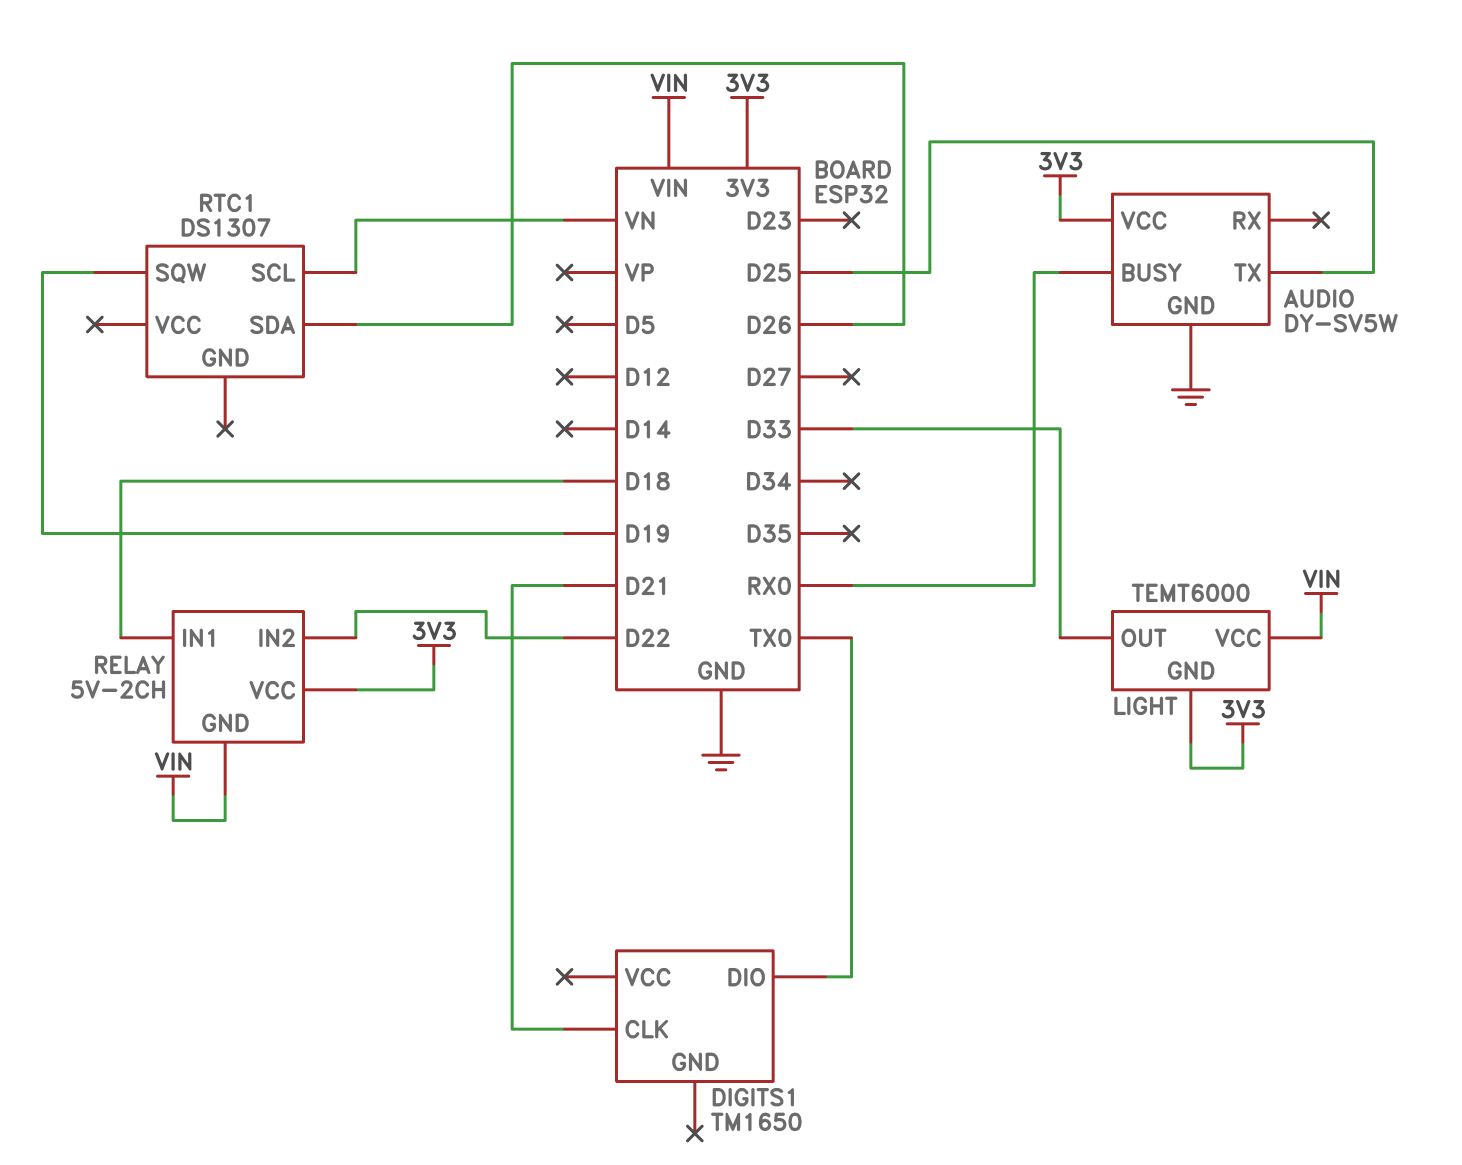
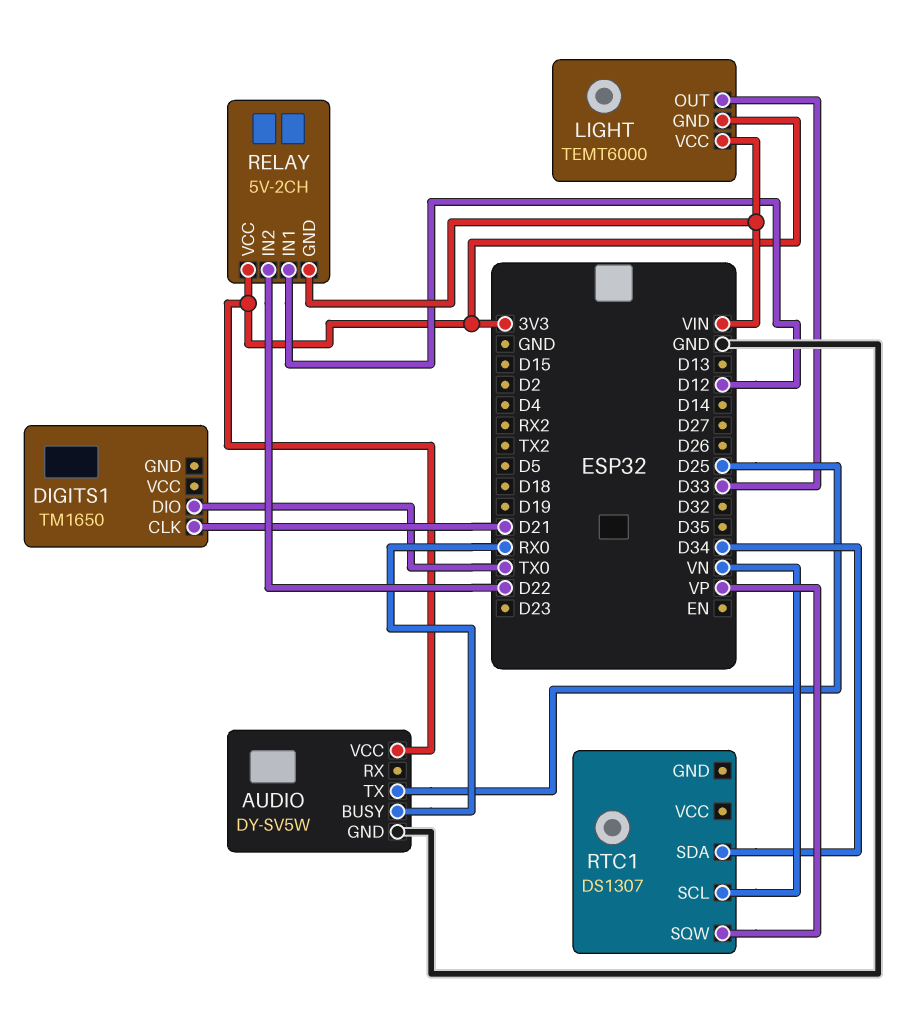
RELAY pin IN1: D18 -> D12
RTC1 pin SDA: D26 -> D34
RTC1 pin SQW: D19 -> VP

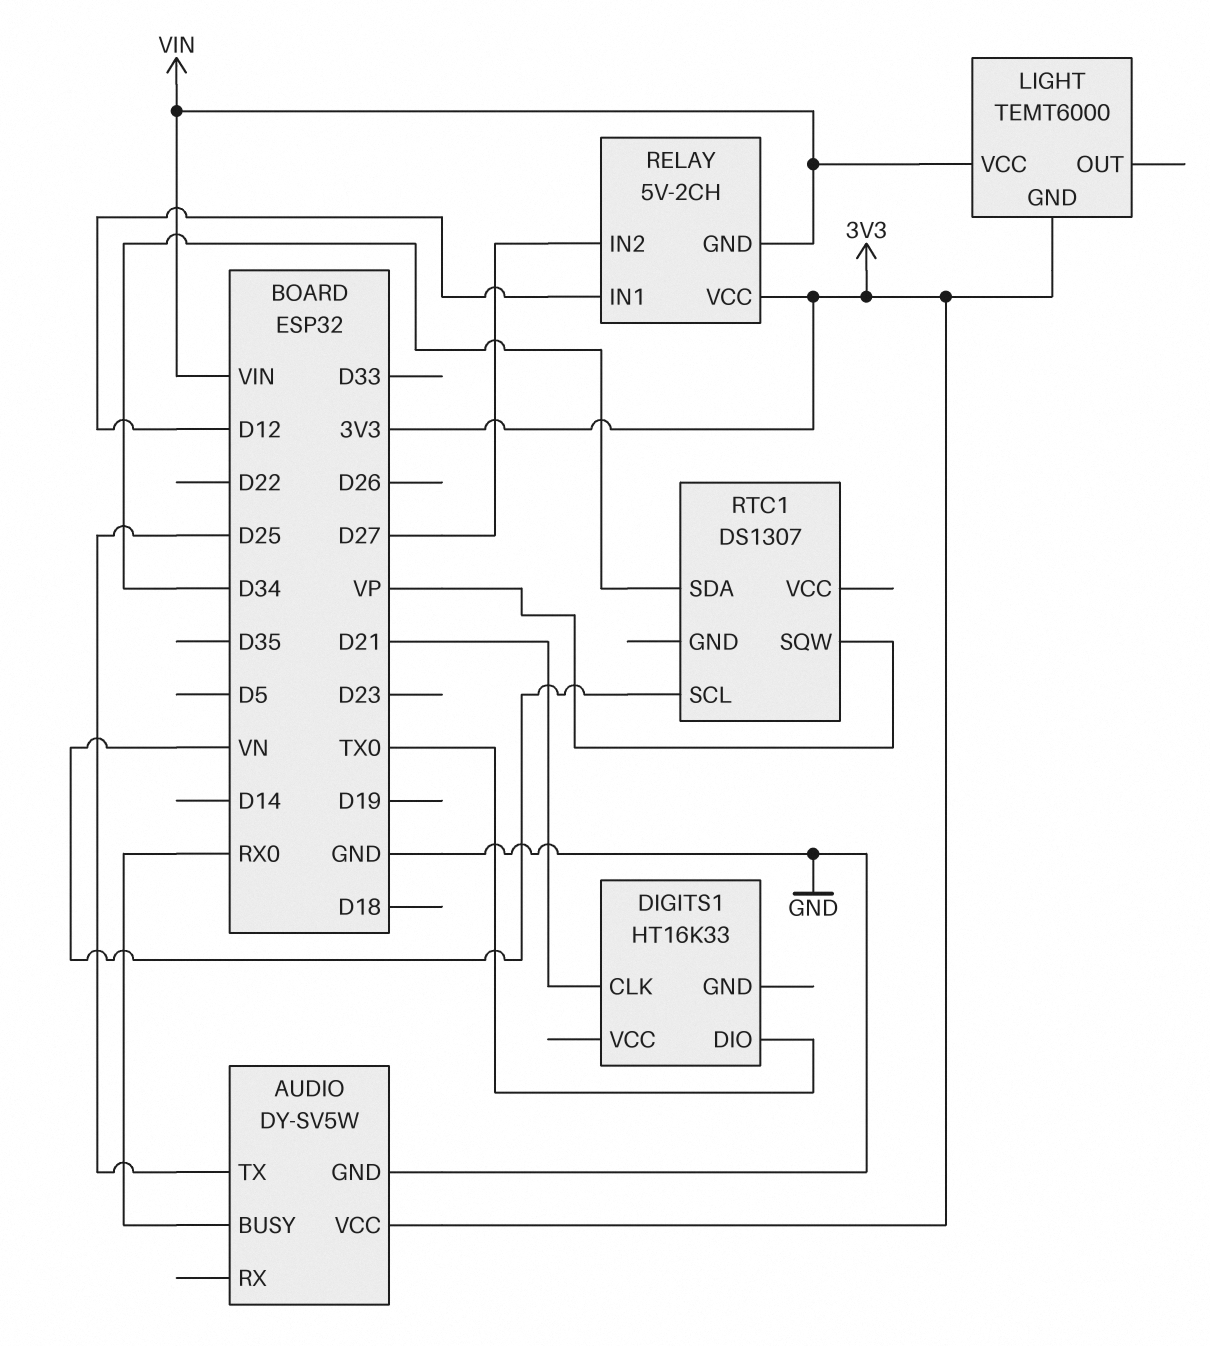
DIGITS1: TM1650 -> HT16K33
LIGHT pin OUT: D33 -> none
RELAY pin IN2: D22 -> D27

